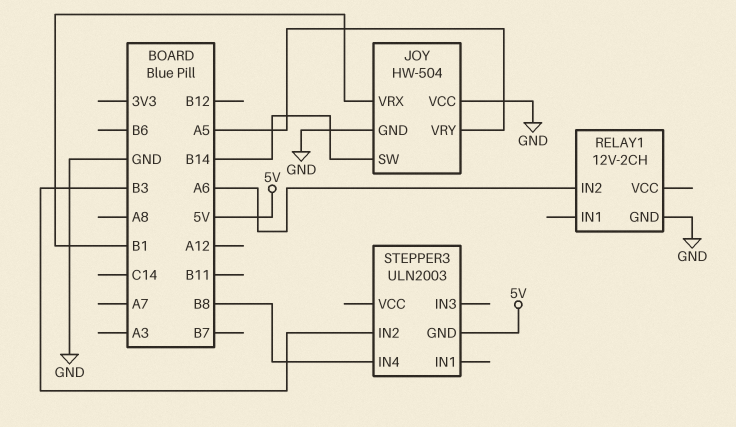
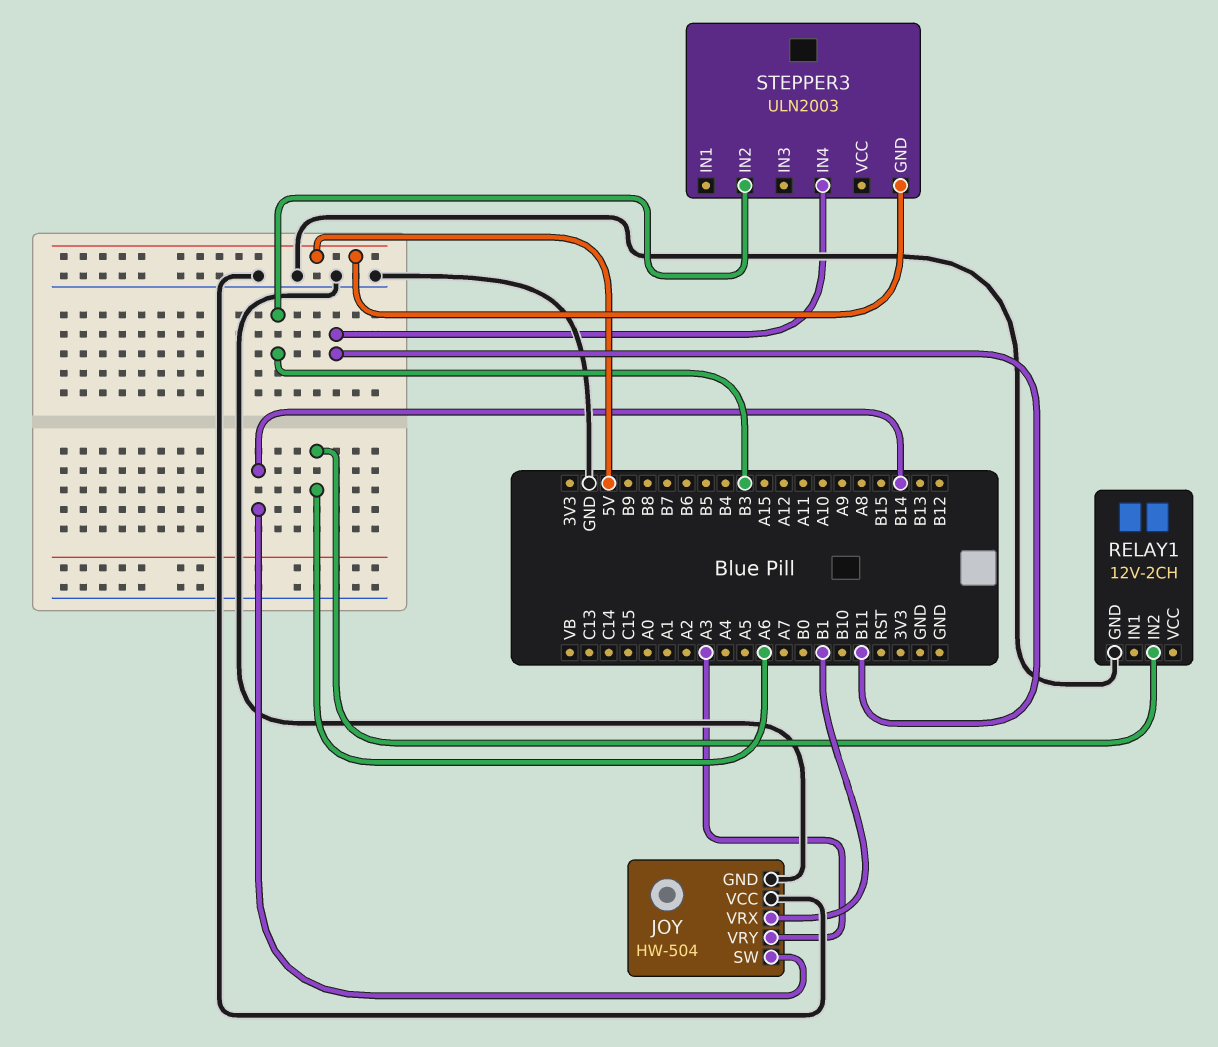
JOY pin VRY: A5 -> A3
STEPPER3 pin IN4: B8 -> B11

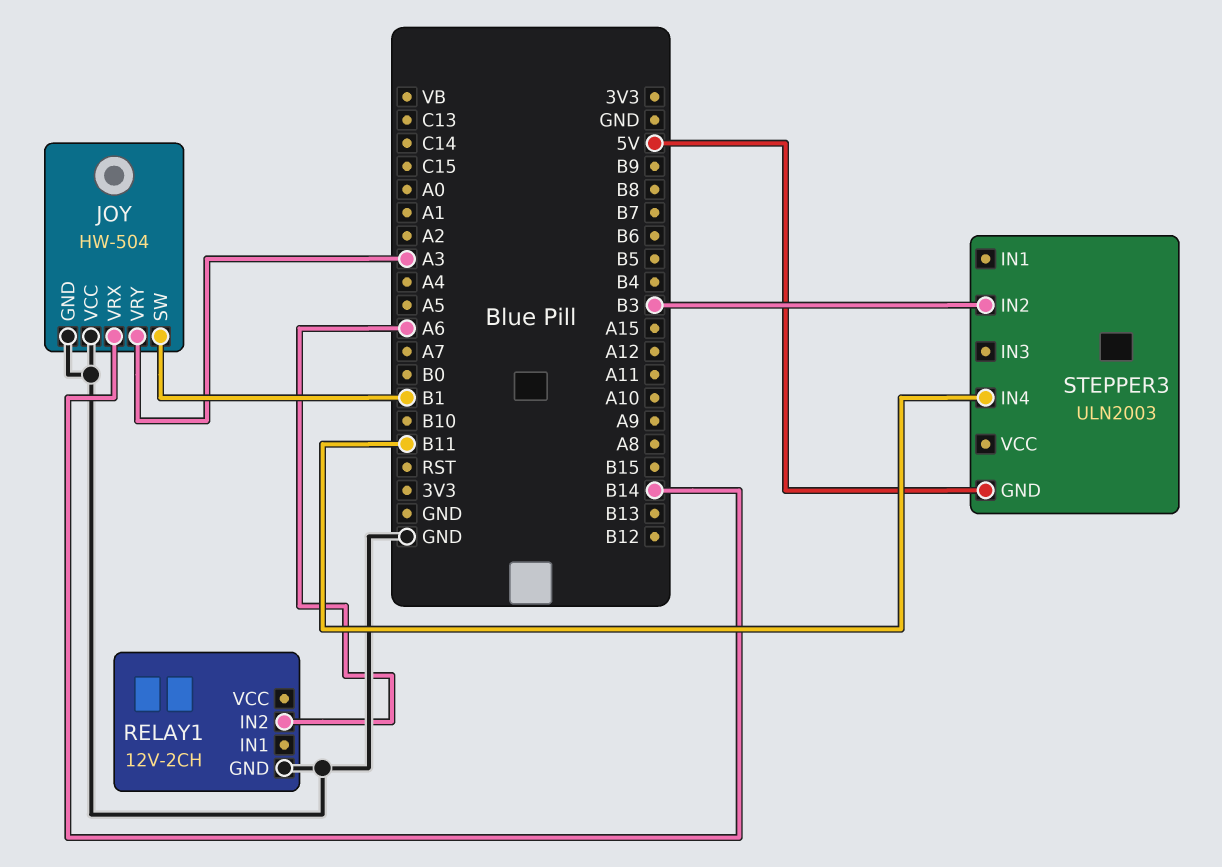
JOY pin SW: B14 -> B1
JOY pin VRX: B1 -> B14

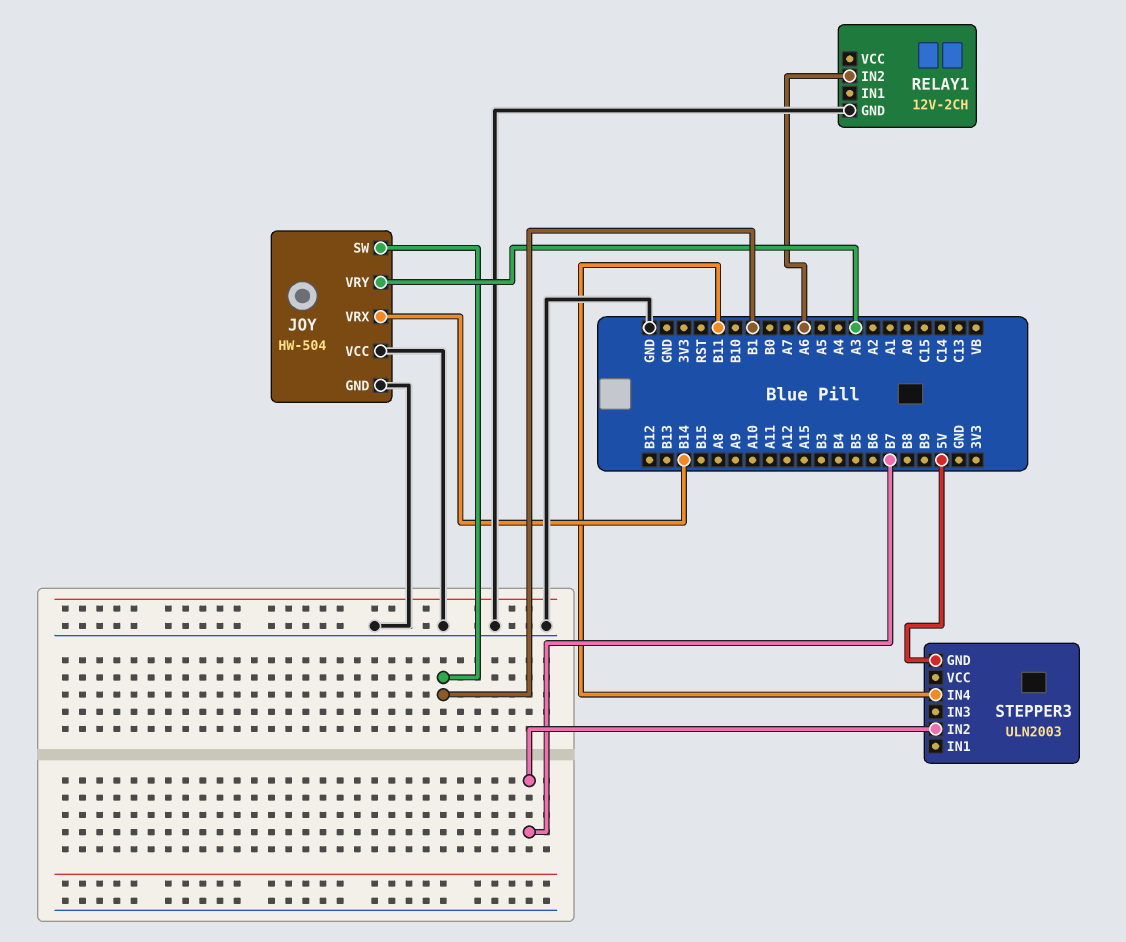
STEPPER3 pin IN2: B3 -> B7

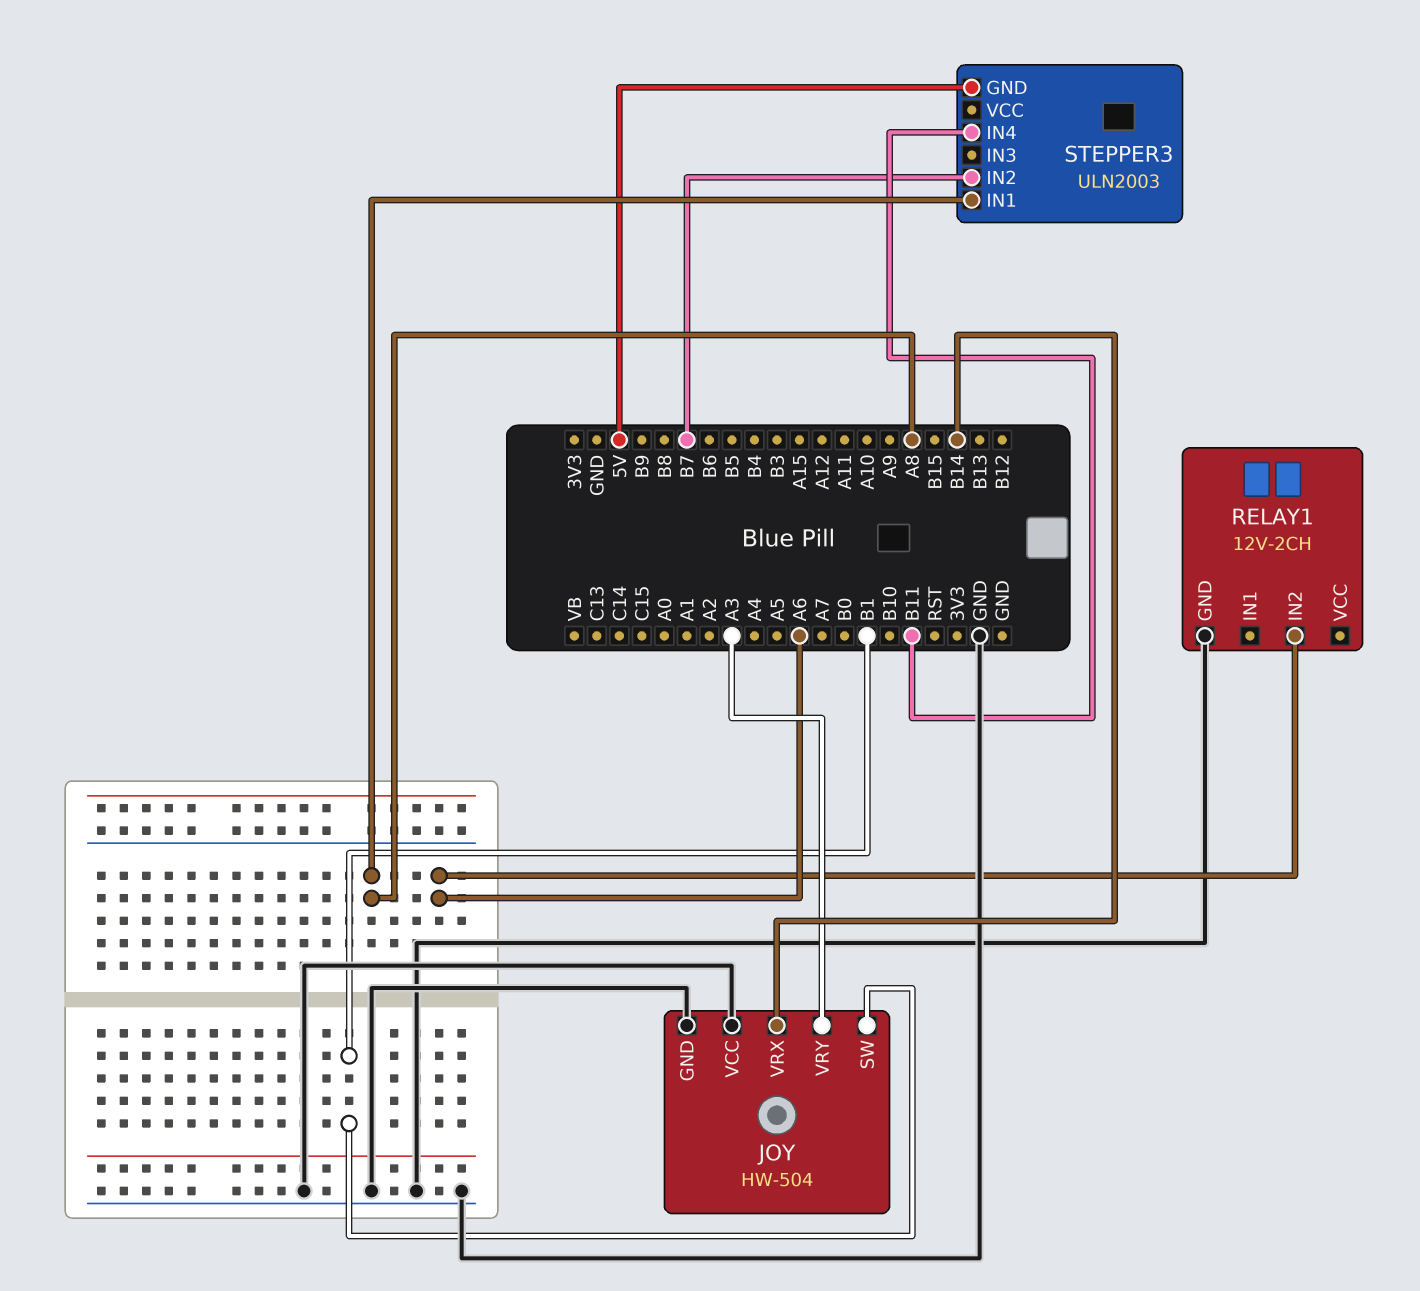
STEPPER3 pin IN1: none -> A8

